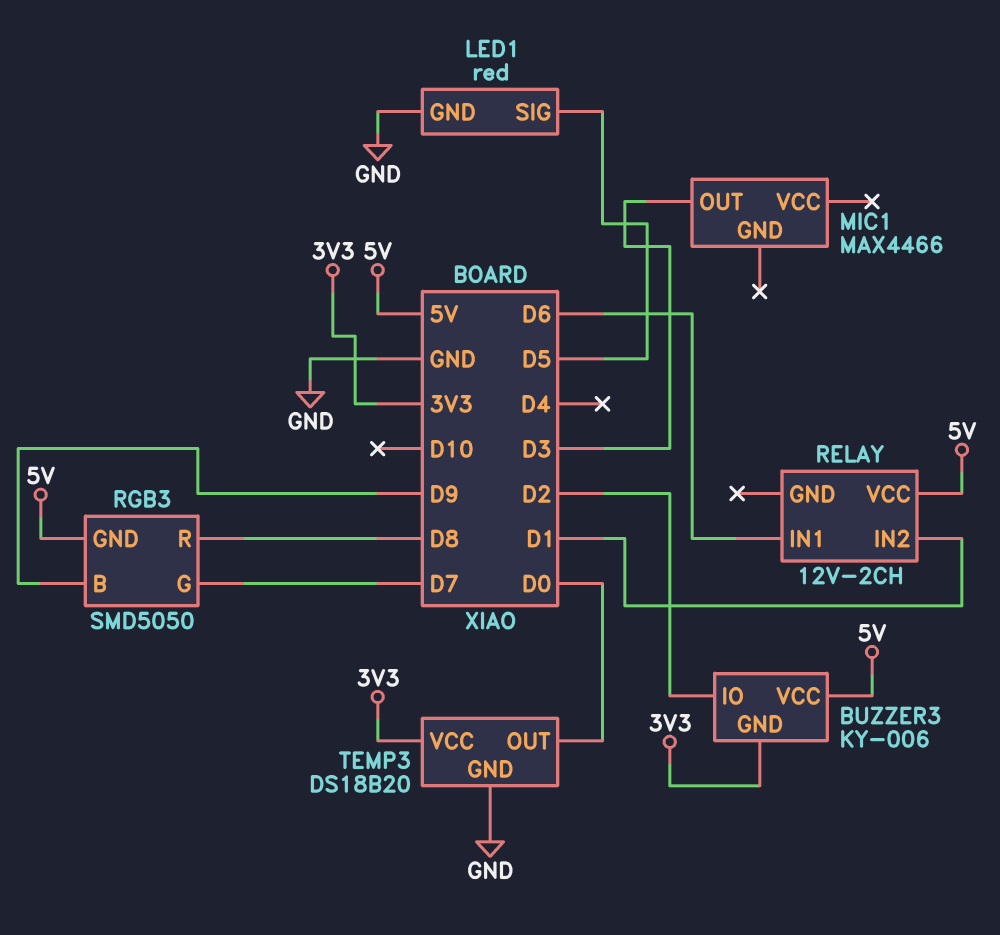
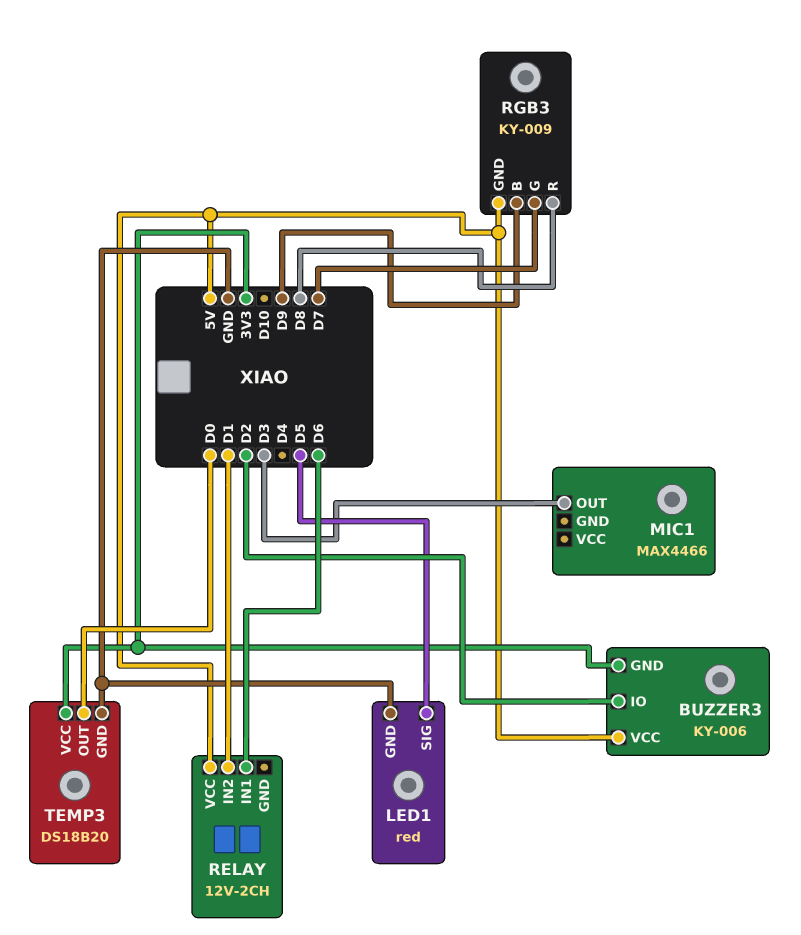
RGB3: SMD5050 -> KY-009

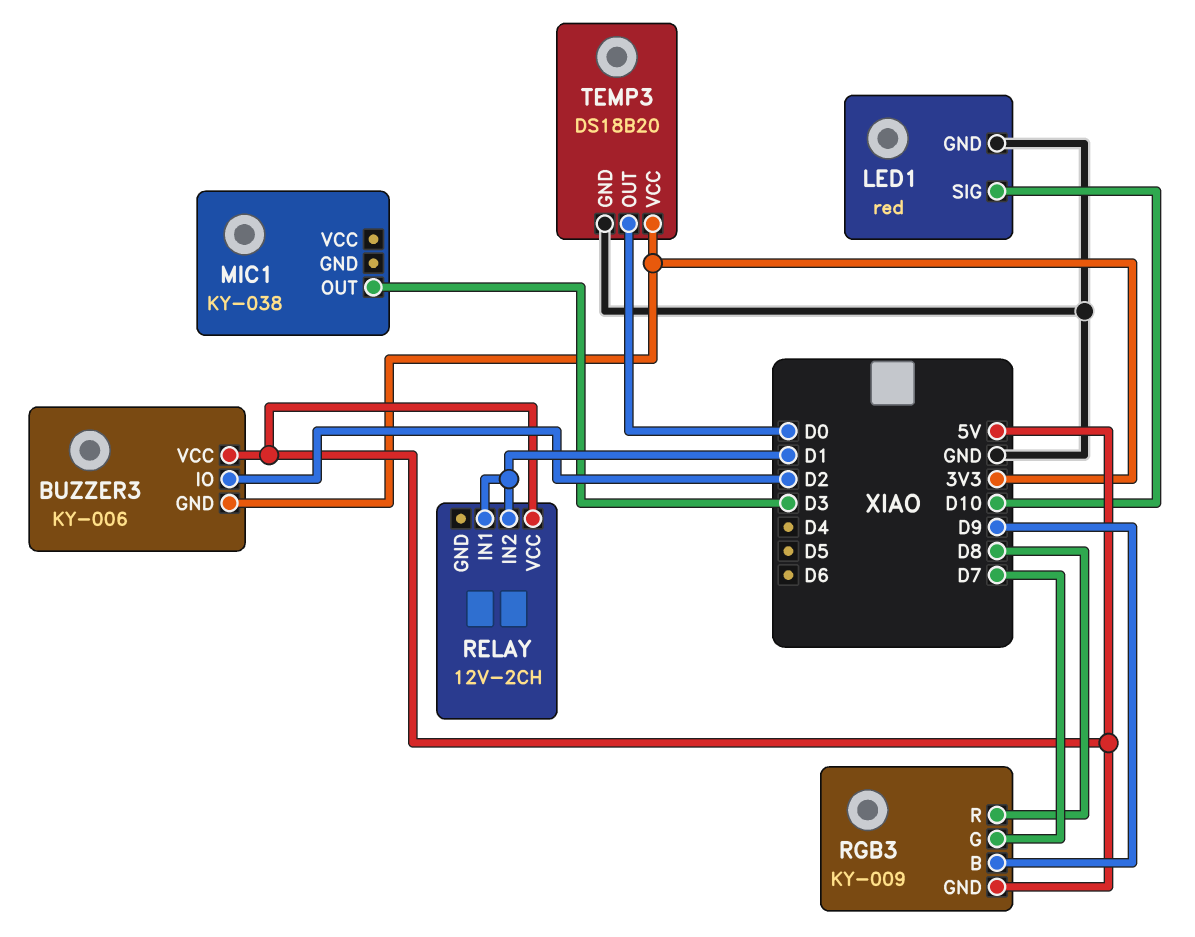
LED1 pin SIG: D5 -> D10
MIC1: MAX4466 -> KY-038
RELAY pin IN1: D6 -> D1

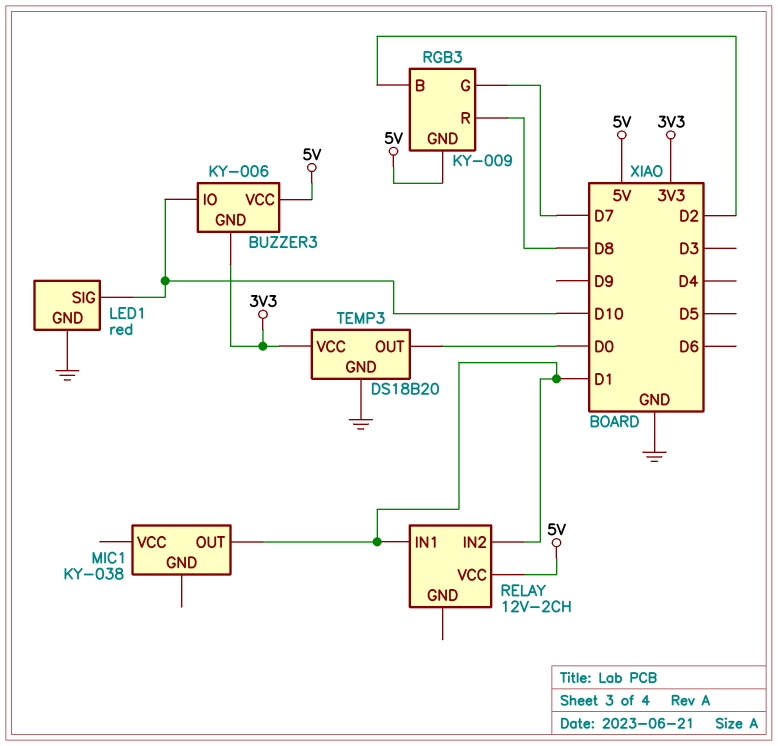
BUZZER3 pin IO: D2 -> D10
MIC1 pin OUT: D3 -> D1
RGB3 pin B: D9 -> D2

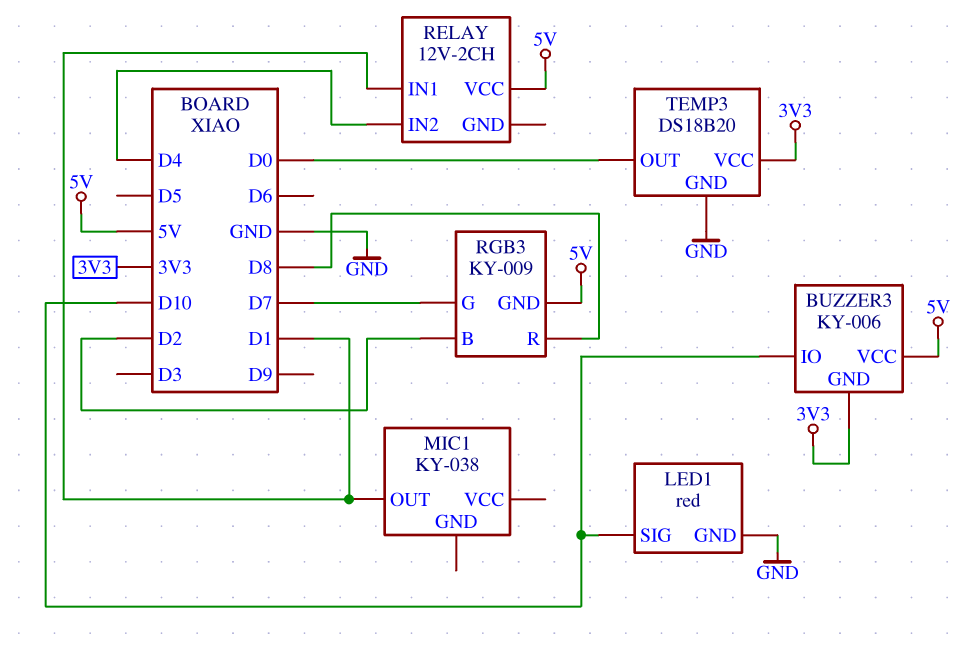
RELAY pin IN2: D1 -> D4

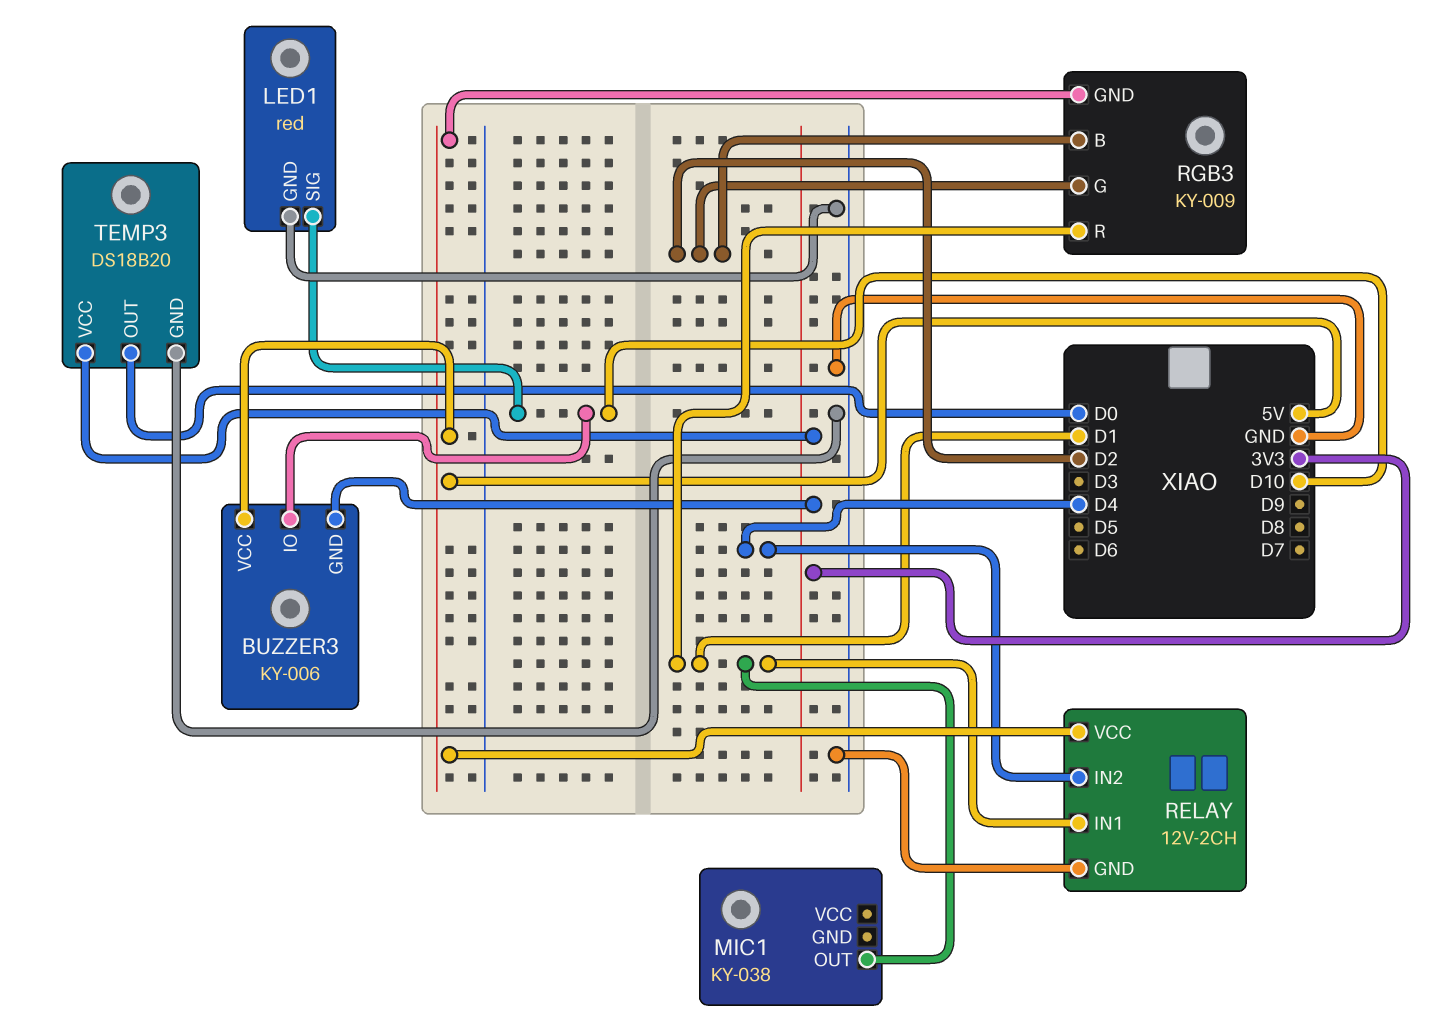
RELAY pin GND: none -> GND
RGB3 pin G: D7 -> D2
RGB3 pin R: D8 -> D1

